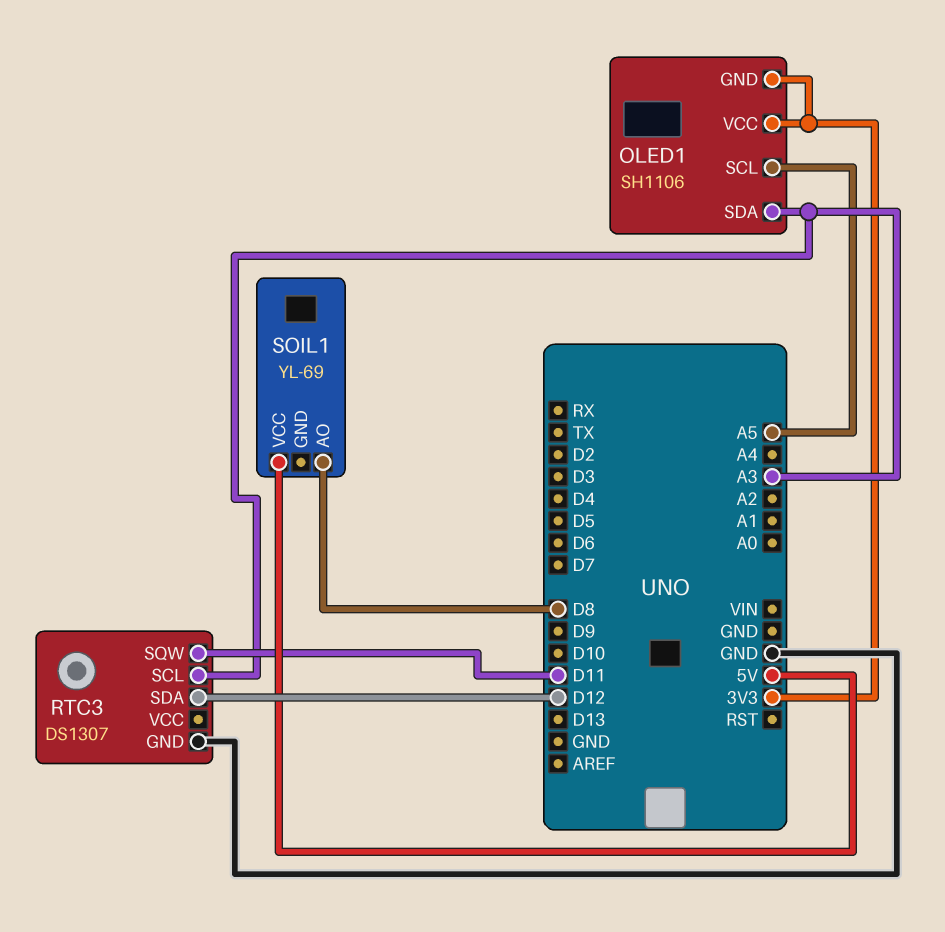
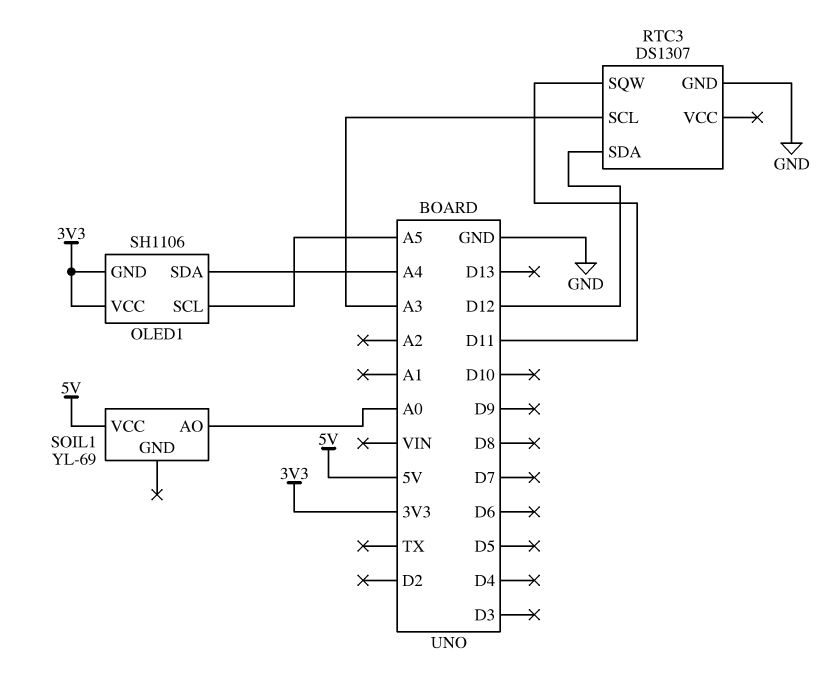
OLED1 pin SDA: A3 -> A4
SOIL1 pin AO: D8 -> A0

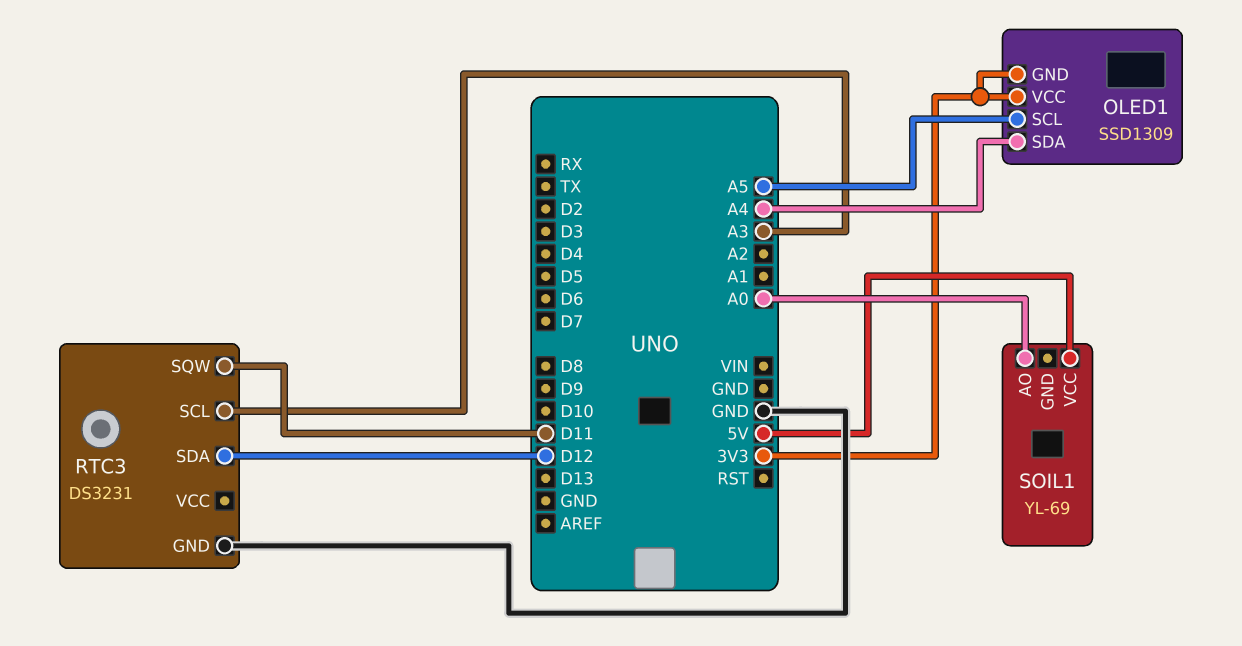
OLED1: SH1106 -> SSD1309
RTC3: DS1307 -> DS3231

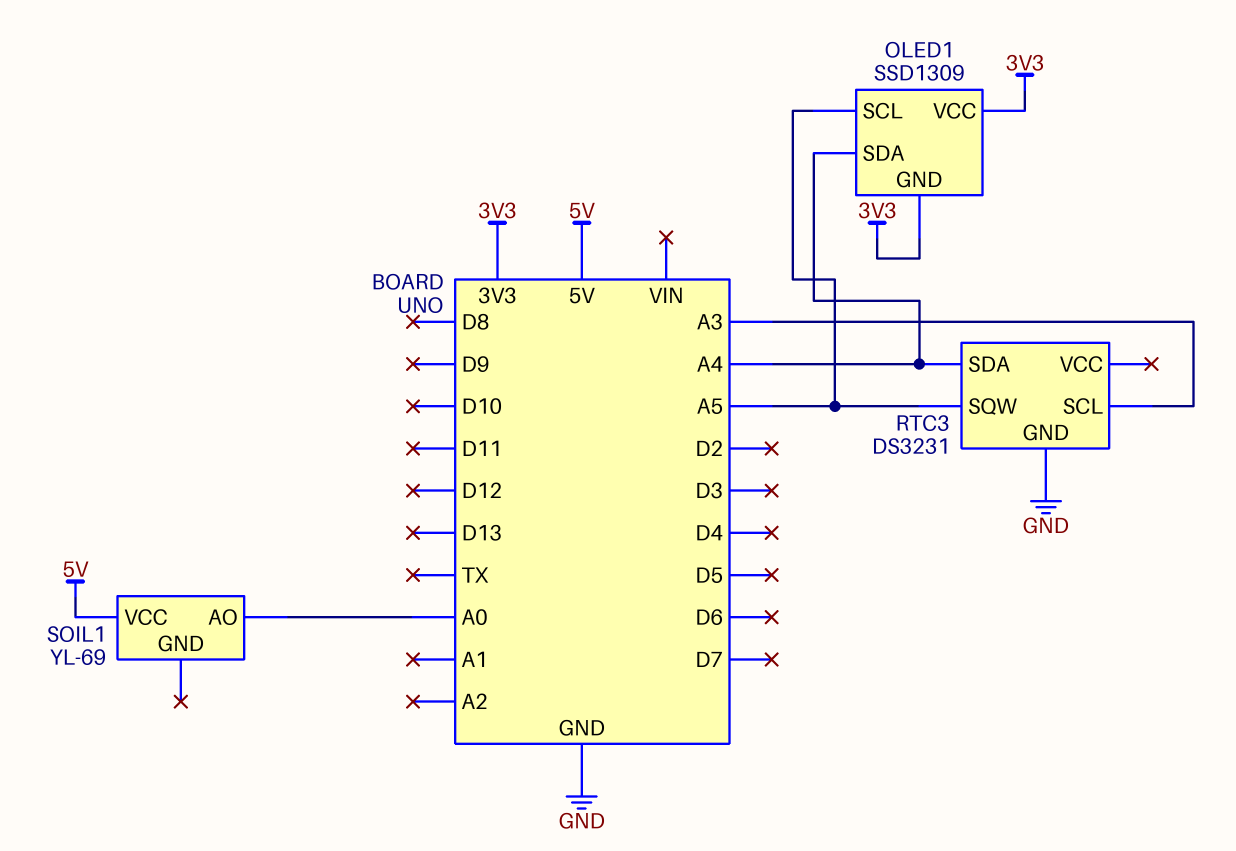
RTC3 pin SDA: D12 -> A4
RTC3 pin SQW: D11 -> A5

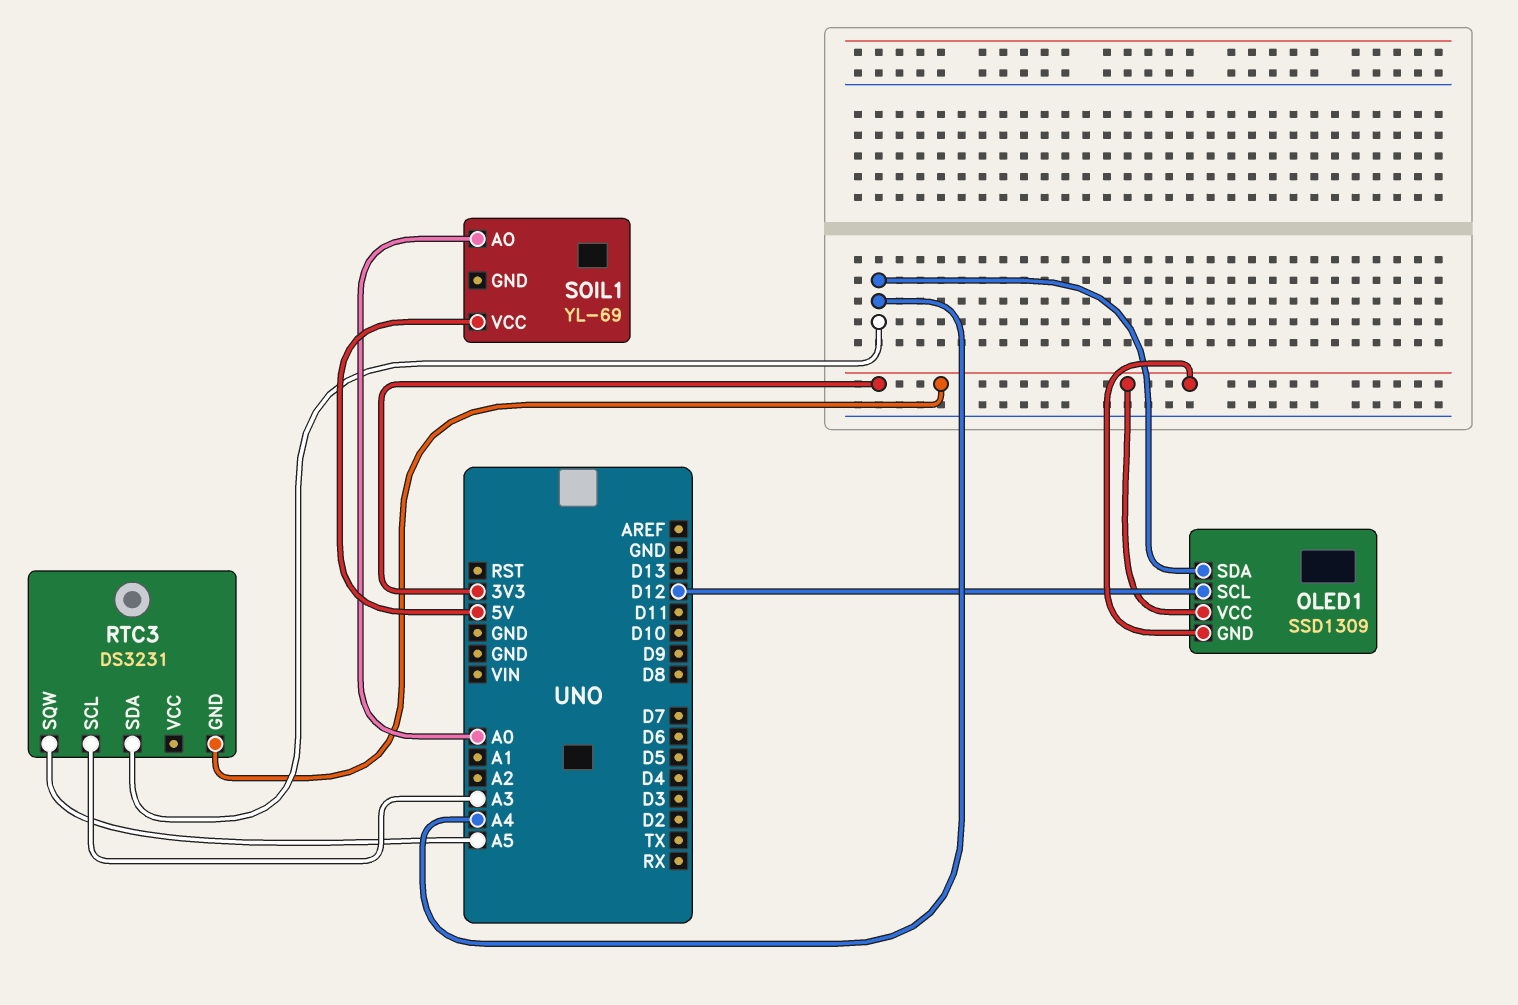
OLED1 pin SCL: A5 -> D12
RTC3 pin GND: GND -> 3V3

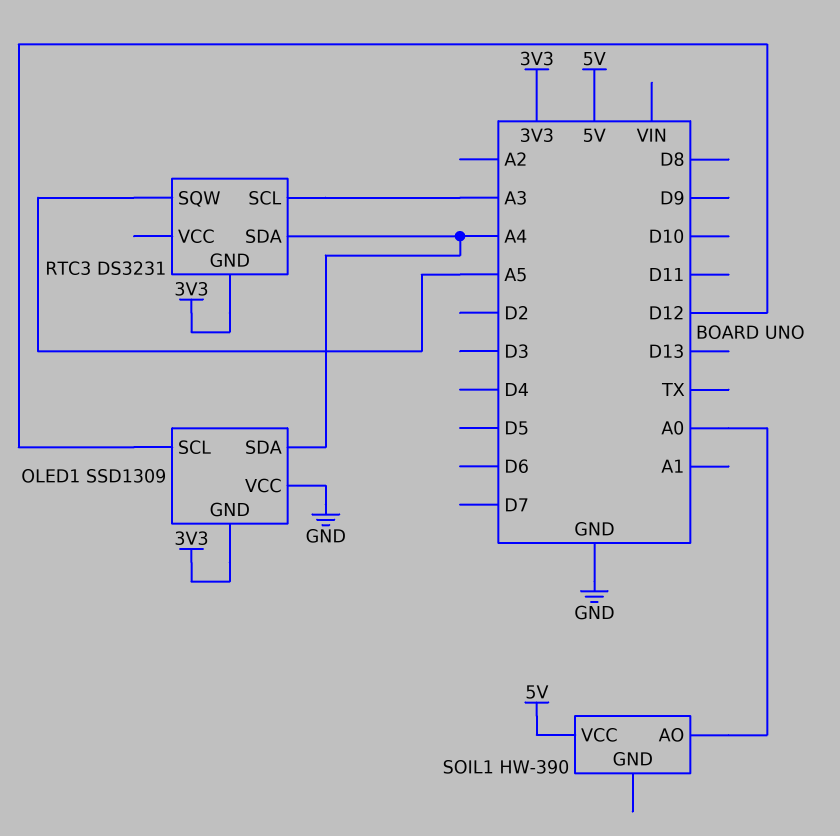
OLED1 pin VCC: 3V3 -> GND
SOIL1: YL-69 -> HW-390

